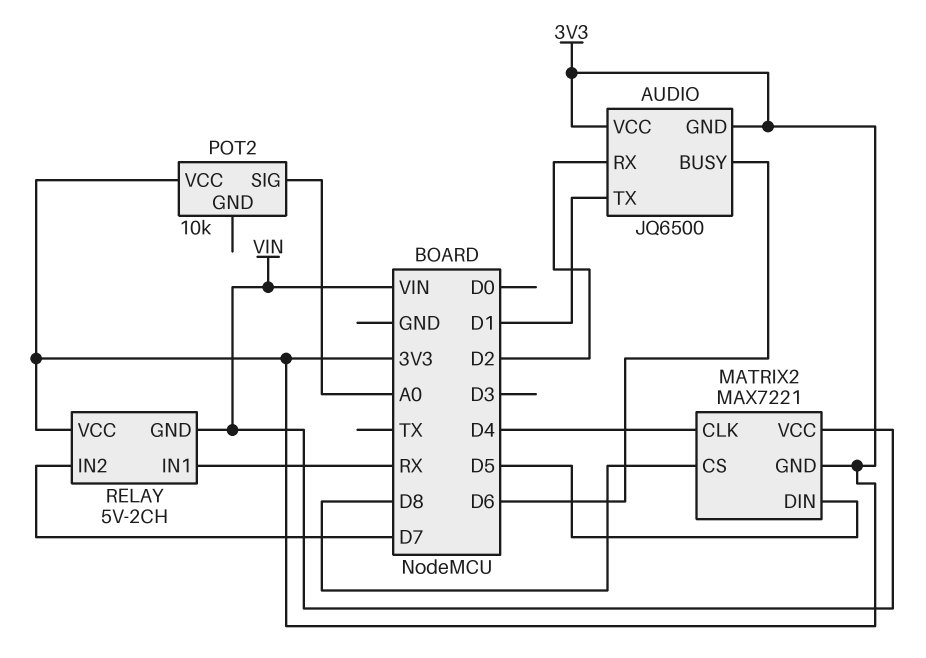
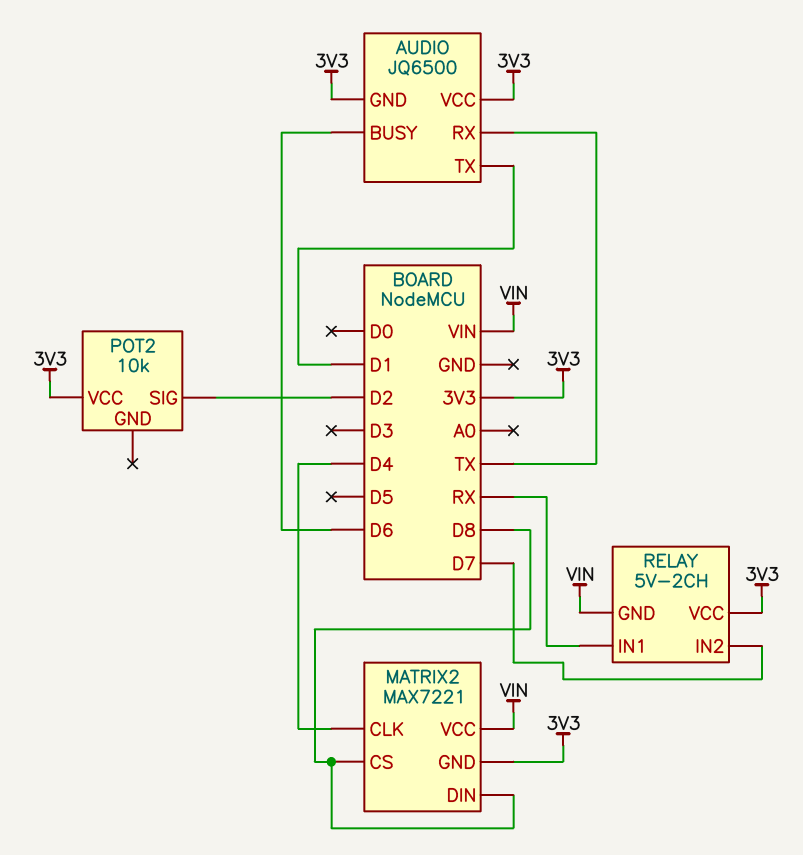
AUDIO pin RX: D2 -> TX
MATRIX2 pin DIN: D5 -> D8
POT2 pin SIG: A0 -> D2

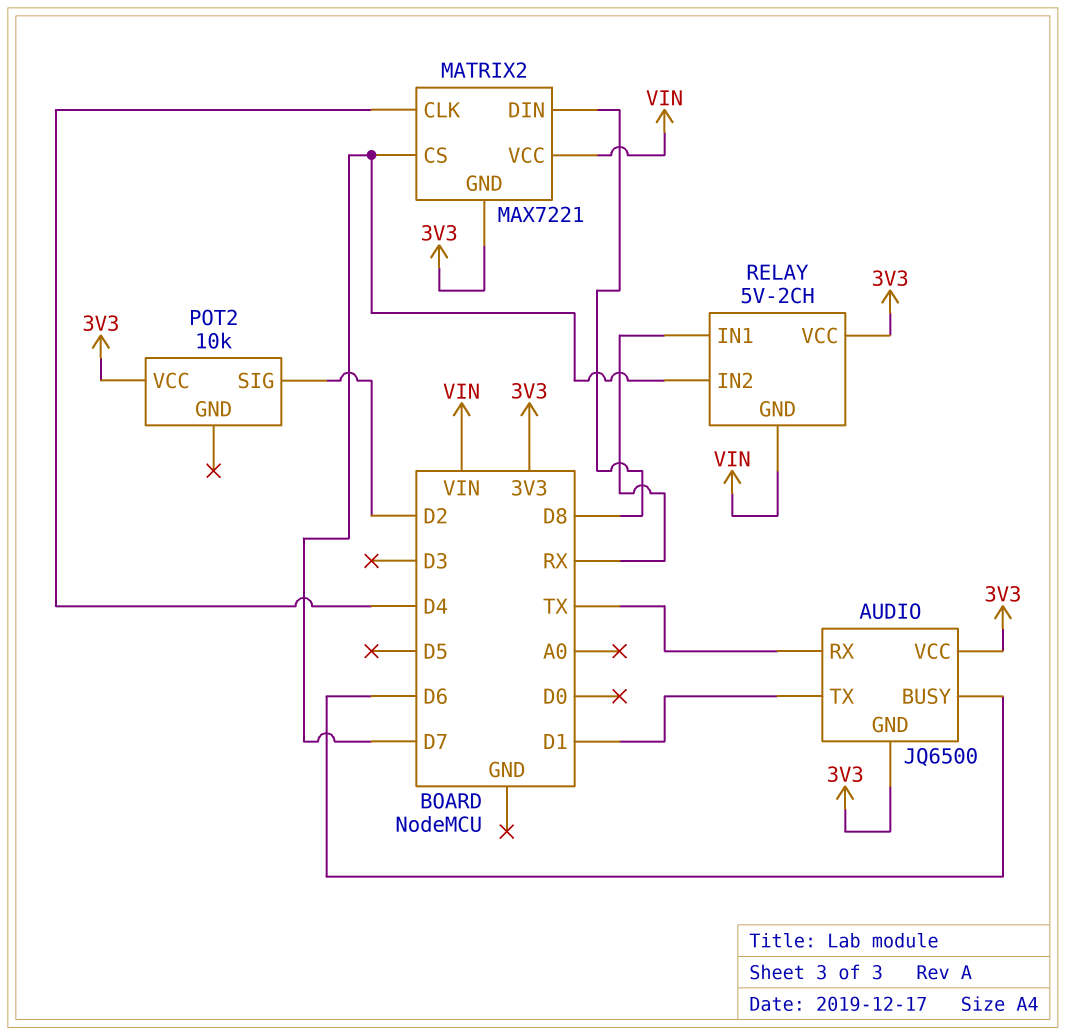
MATRIX2 pin CS: D8 -> D7

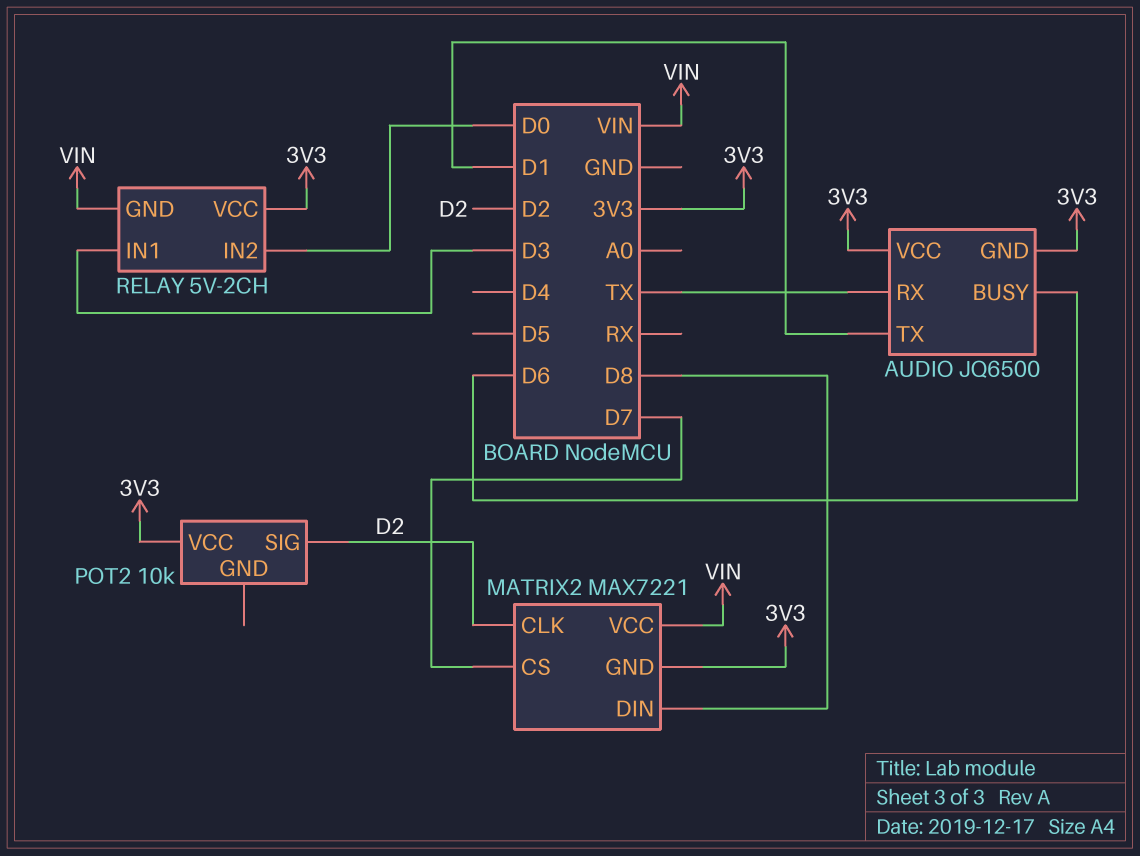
MATRIX2 pin CLK: D4 -> D2
RELAY pin IN1: RX -> D3
RELAY pin IN2: D7 -> D0

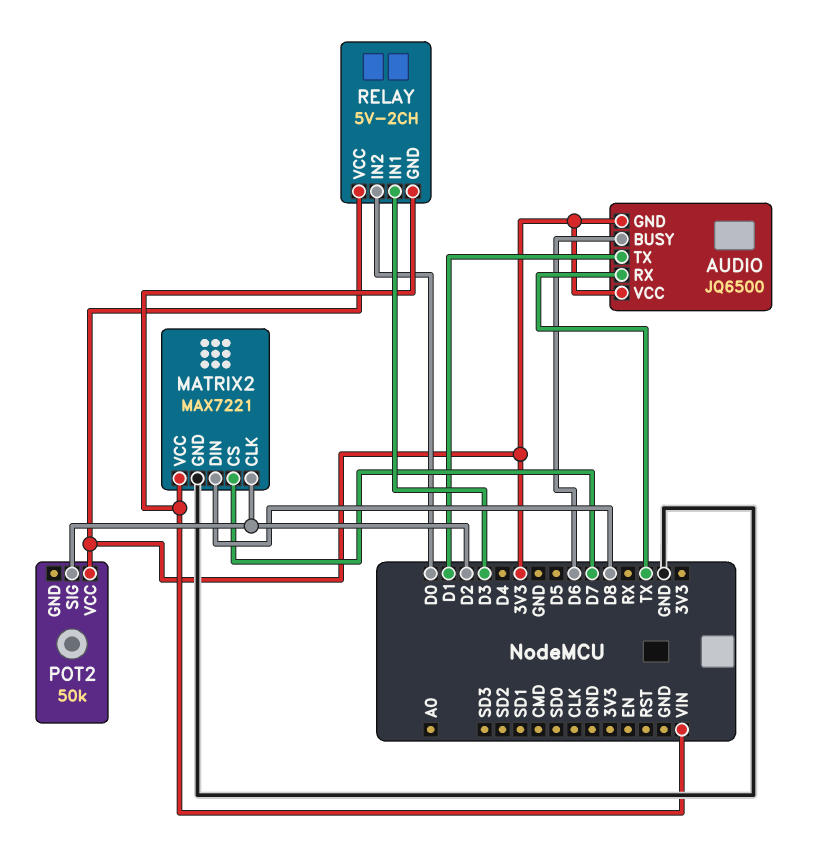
MATRIX2 pin GND: 3V3 -> GND
POT2: 10k -> 50k

